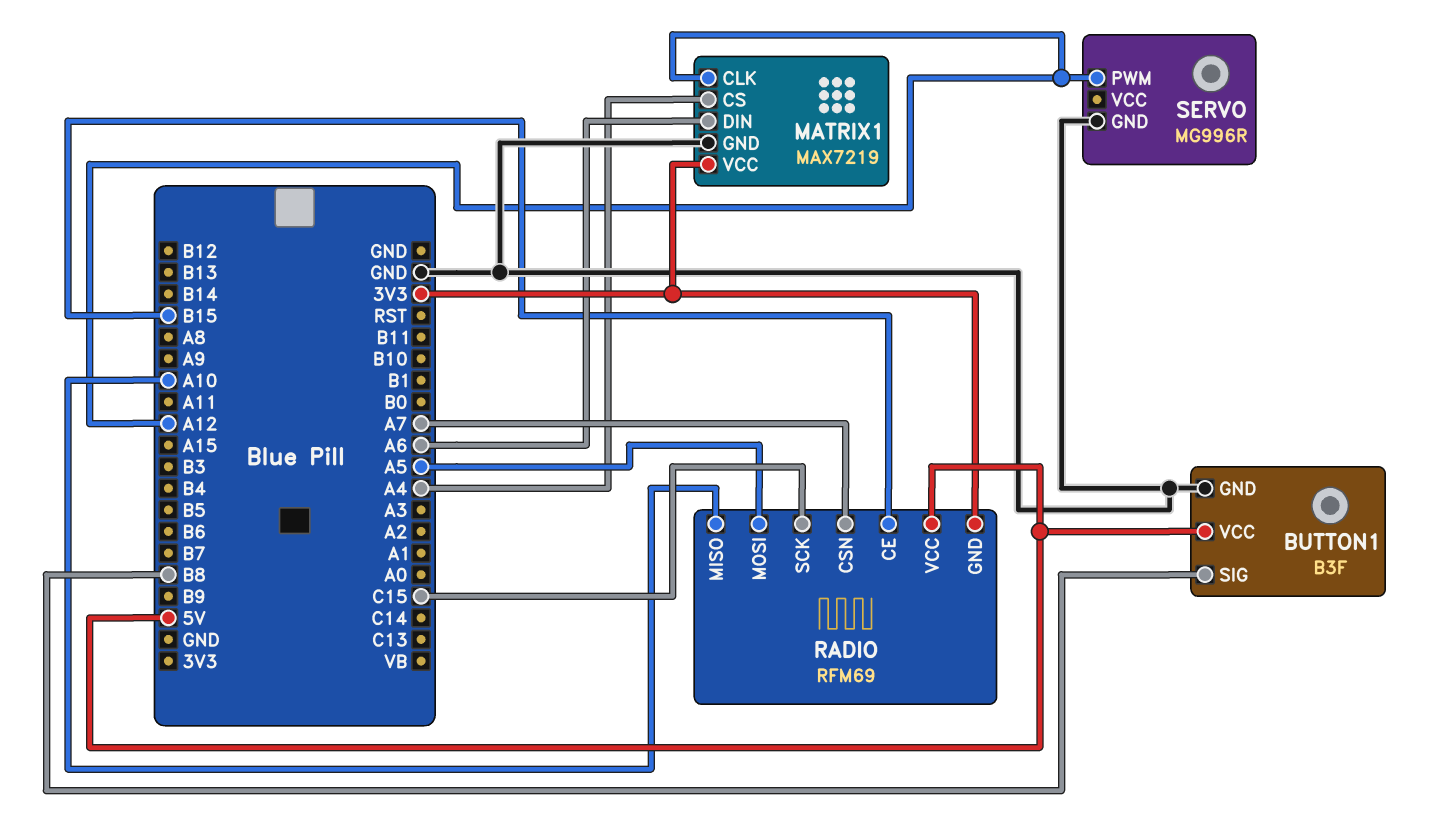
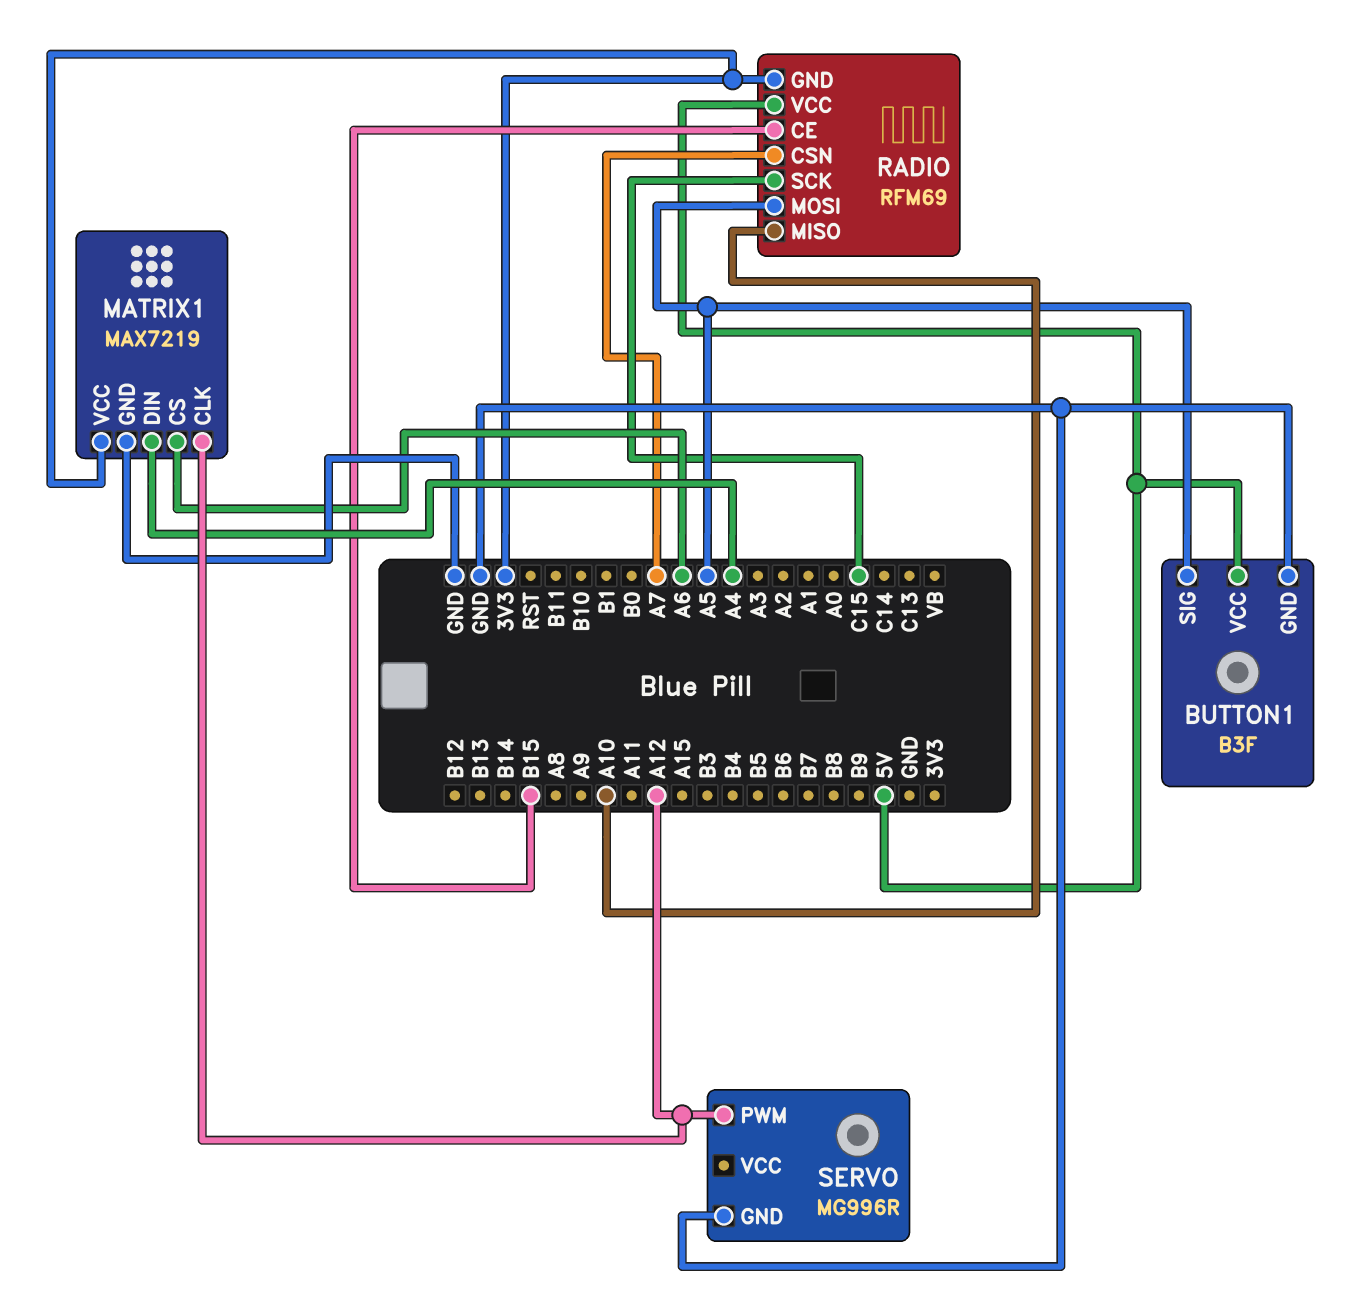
BUTTON1 pin SIG: B8 -> A5
MATRIX1 pin CS: A4 -> A6
MATRIX1 pin DIN: A6 -> A4

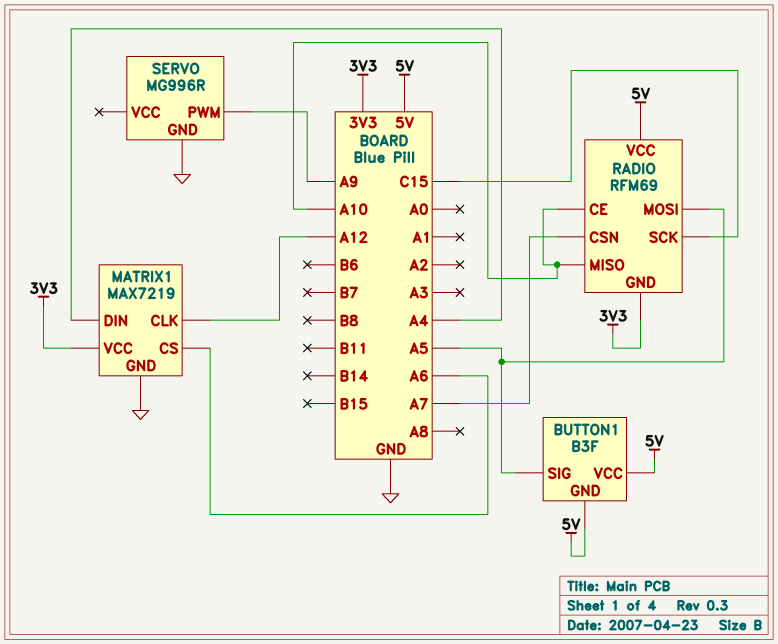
BUTTON1 pin GND: GND -> 5V
RADIO pin CE: B15 -> A10
SERVO pin PWM: A12 -> A9

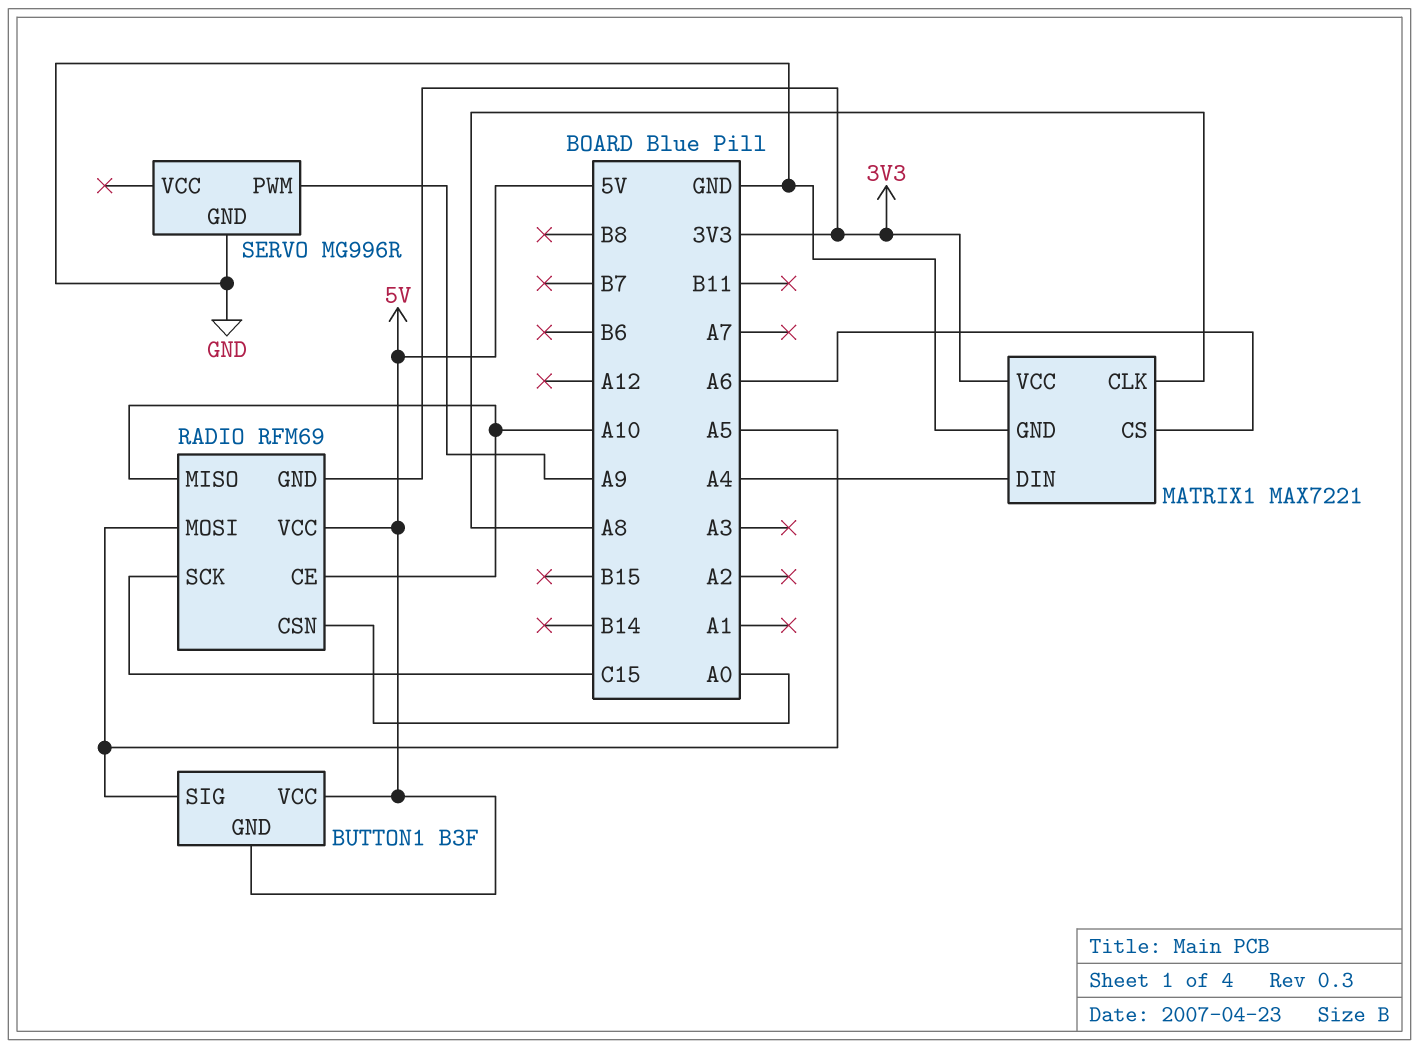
MATRIX1: MAX7219 -> MAX7221
MATRIX1 pin CLK: A12 -> A8
RADIO pin CSN: A7 -> A0

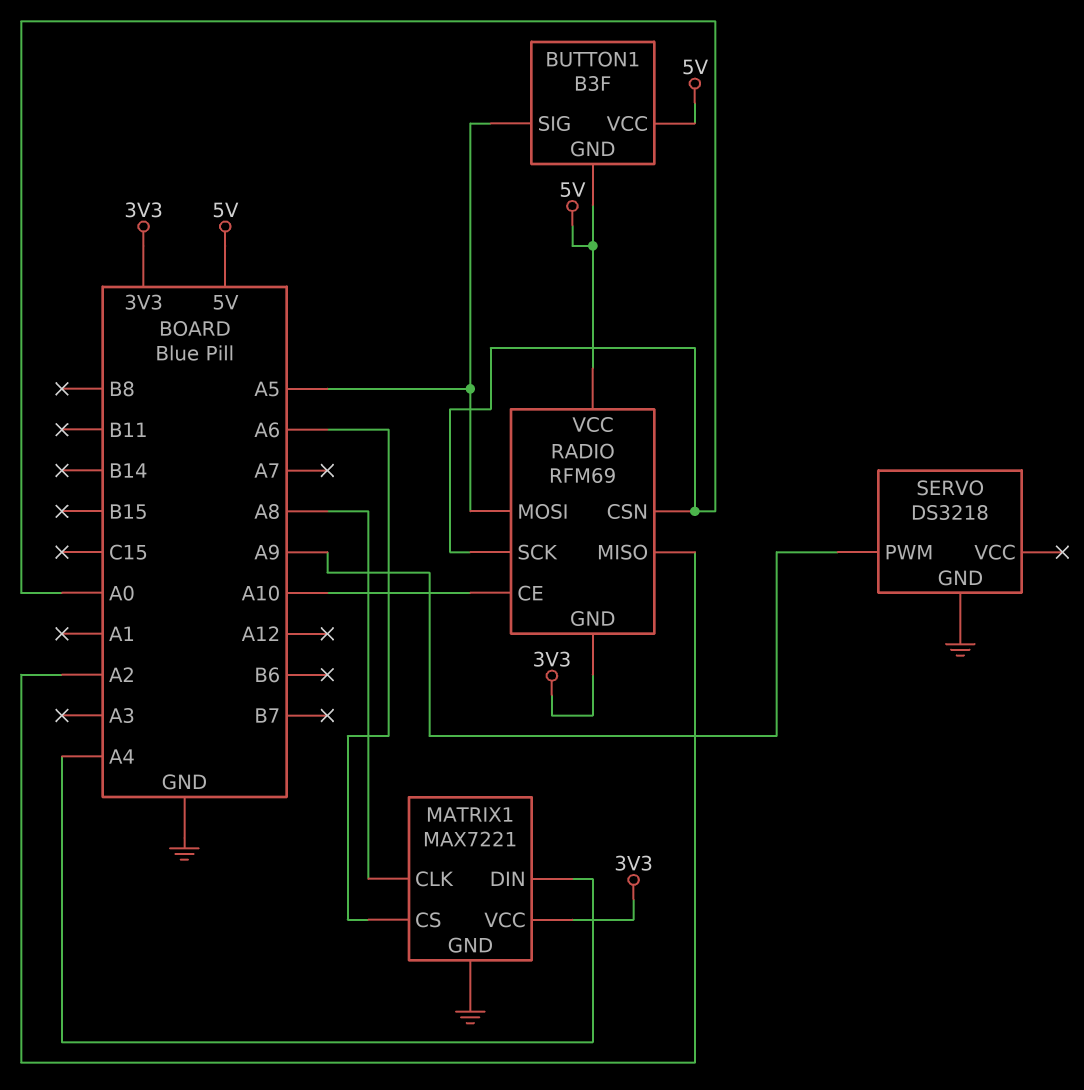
RADIO pin MISO: A10 -> A2
RADIO pin SCK: C15 -> A0
SERVO: MG996R -> DS3218

